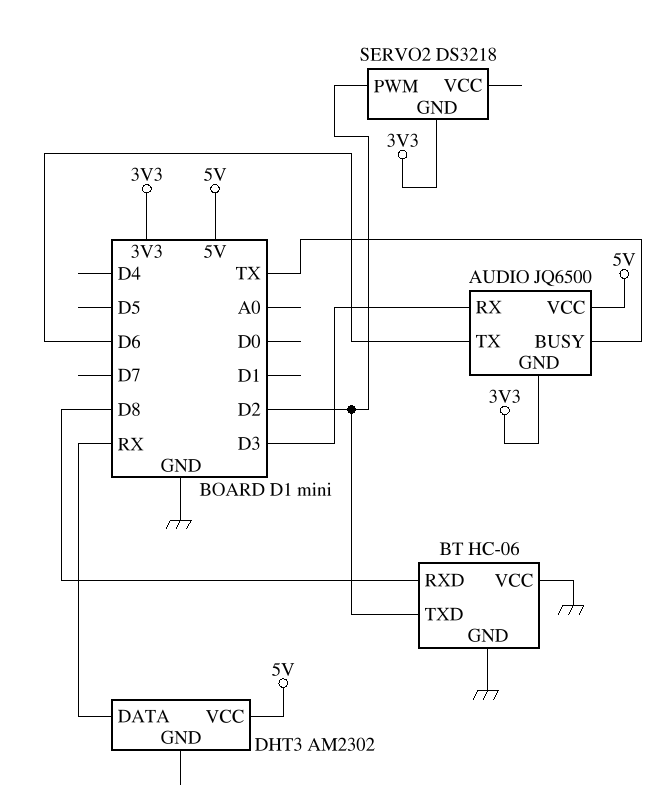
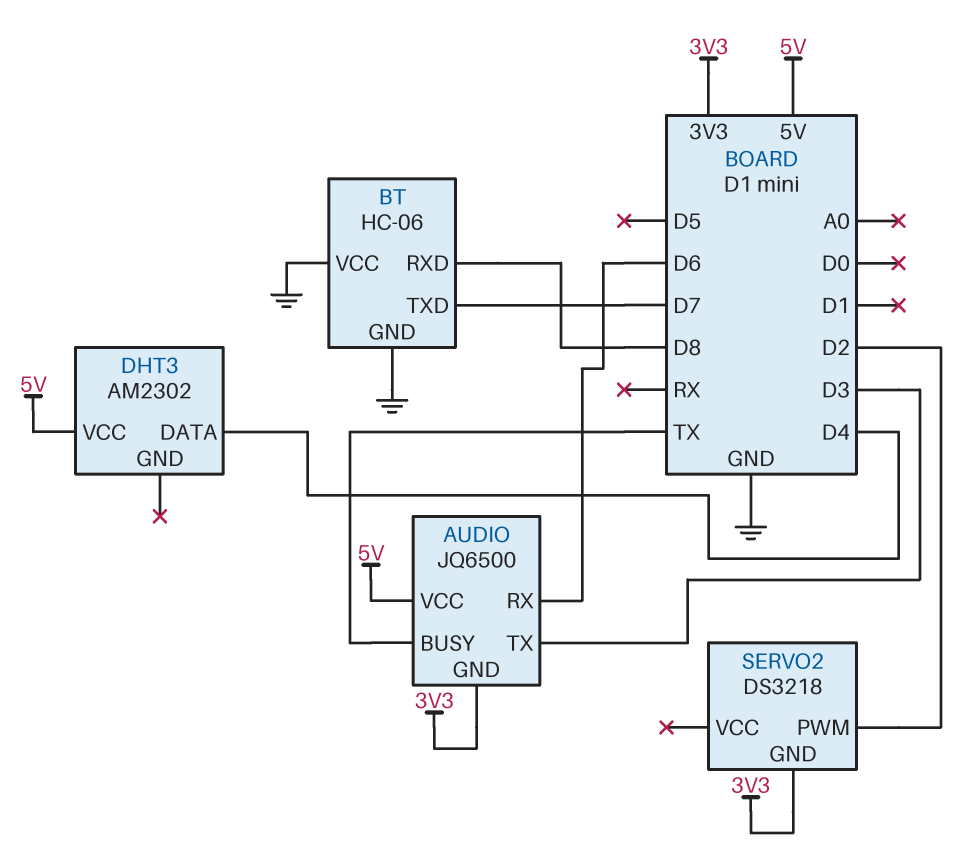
AUDIO pin RX: D3 -> D6
AUDIO pin TX: D6 -> D3
BT pin TXD: D2 -> D7
DHT3 pin DATA: RX -> D4

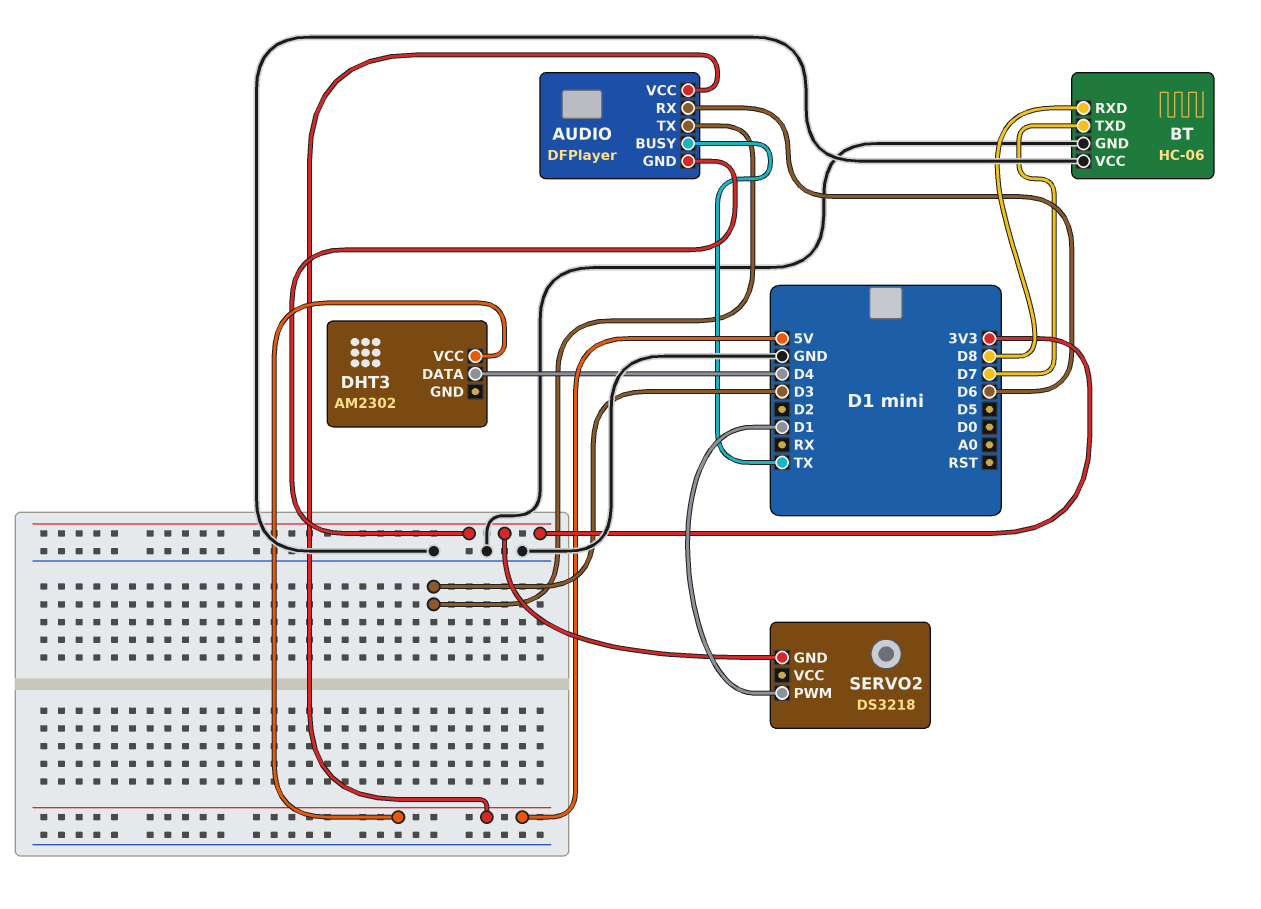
AUDIO: JQ6500 -> DFPlayer
SERVO2 pin PWM: D2 -> D1

